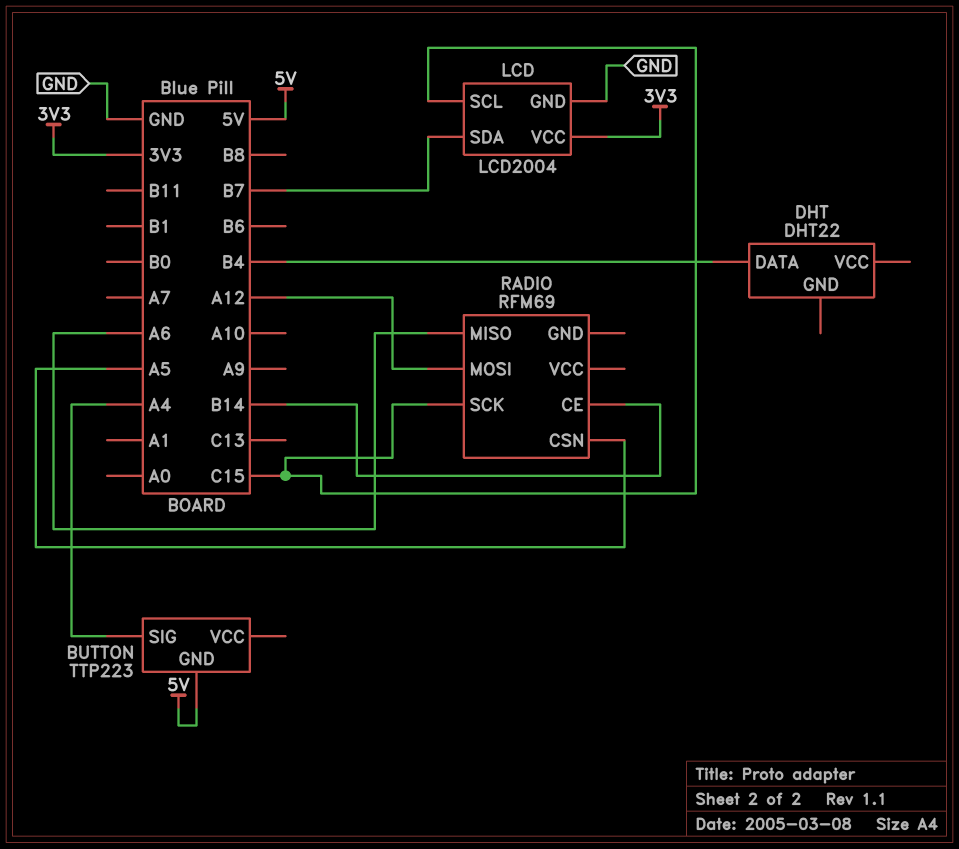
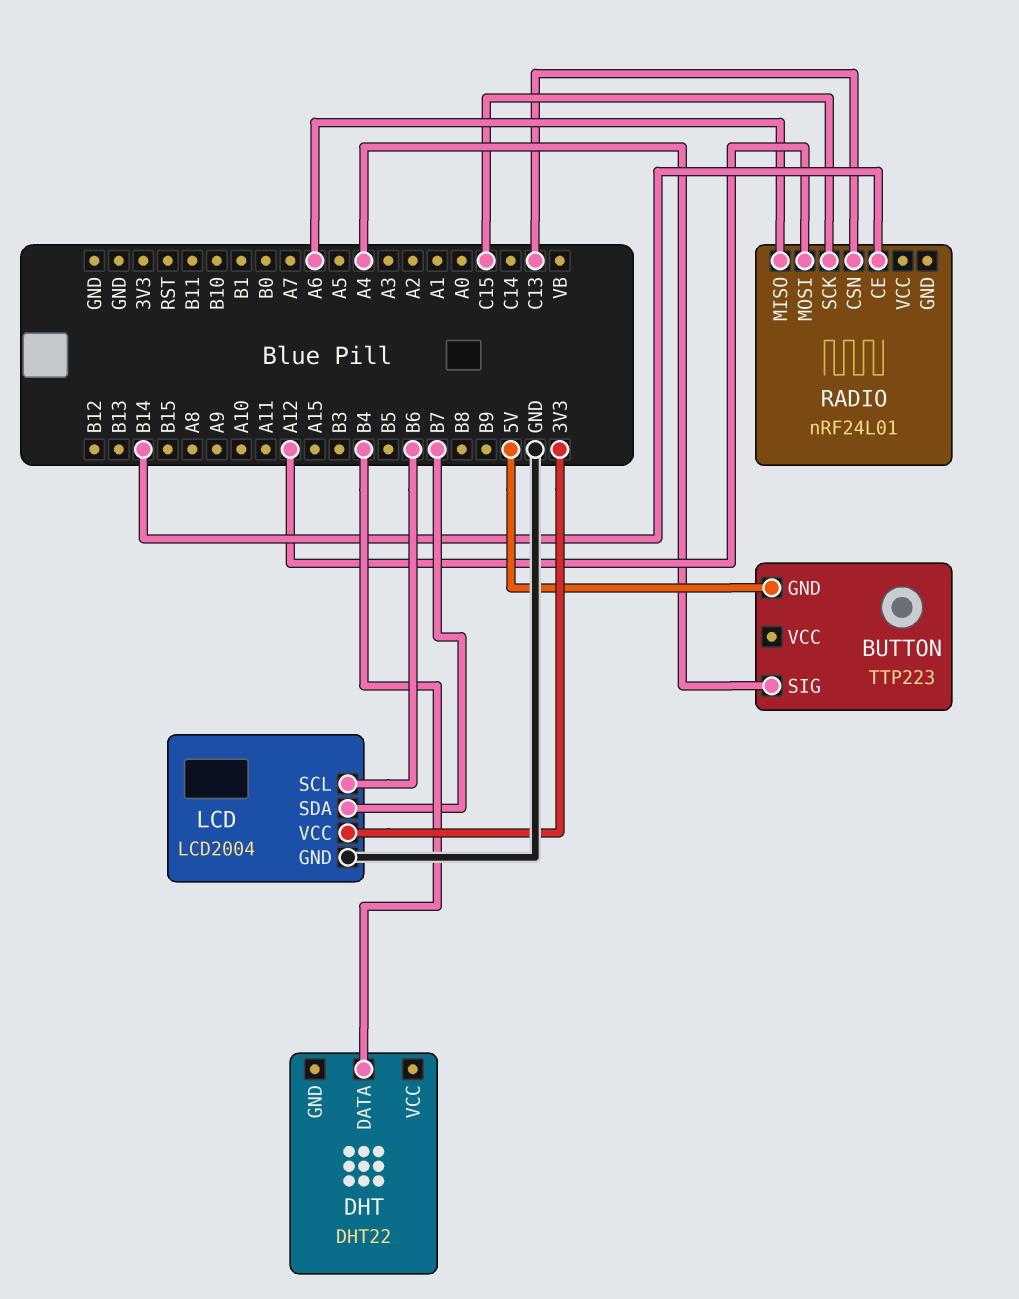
LCD pin SCL: C15 -> B6
RADIO: RFM69 -> nRF24L01
RADIO pin CSN: A5 -> C13

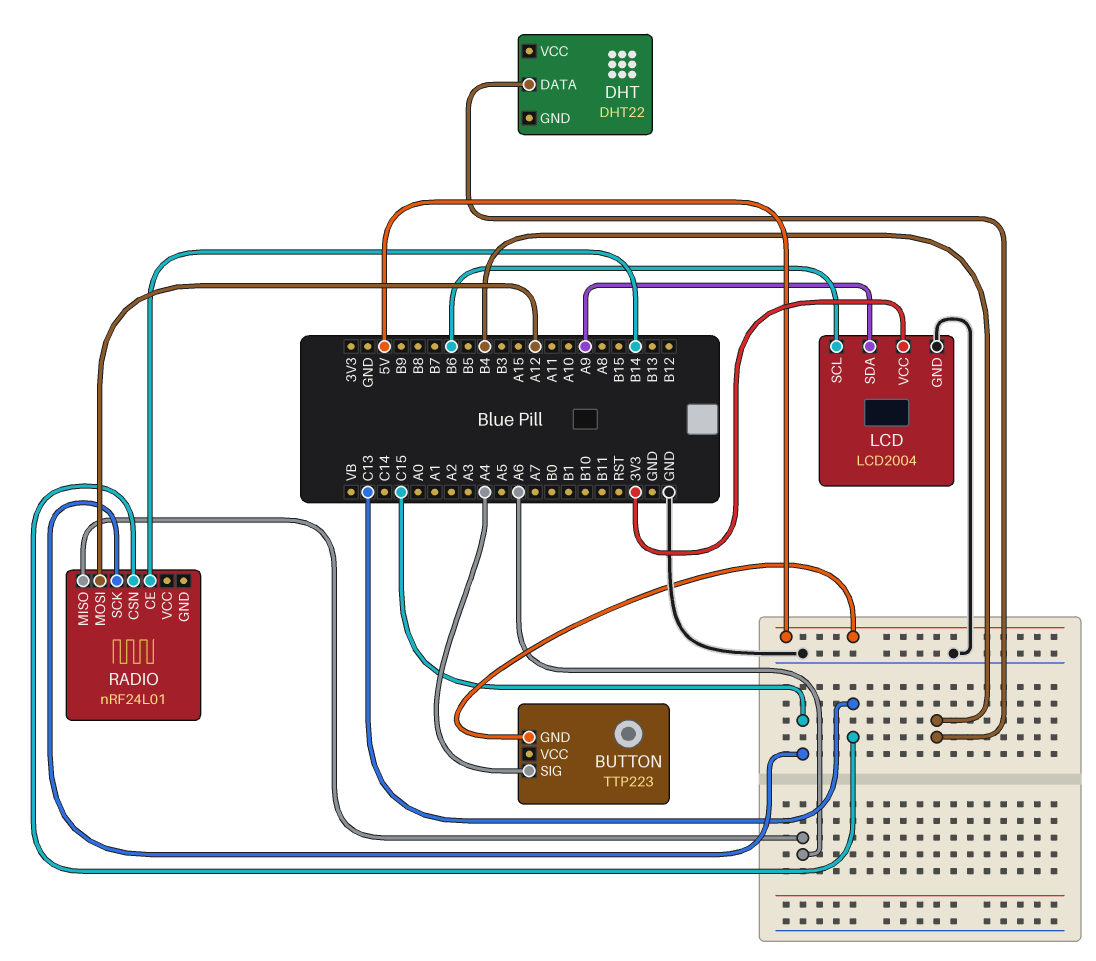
LCD pin SDA: B7 -> A9

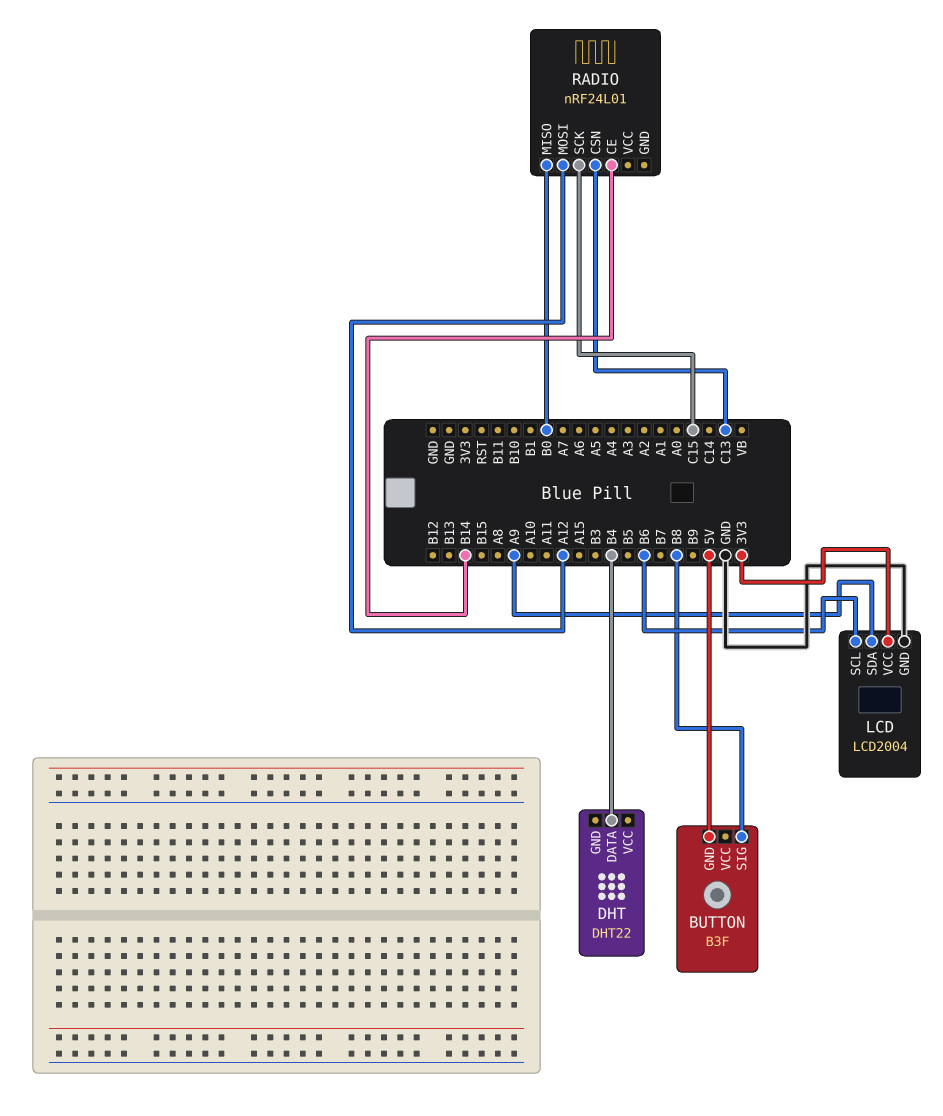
BUTTON: TTP223 -> B3F
BUTTON pin SIG: A4 -> B8
RADIO pin MISO: A6 -> B0

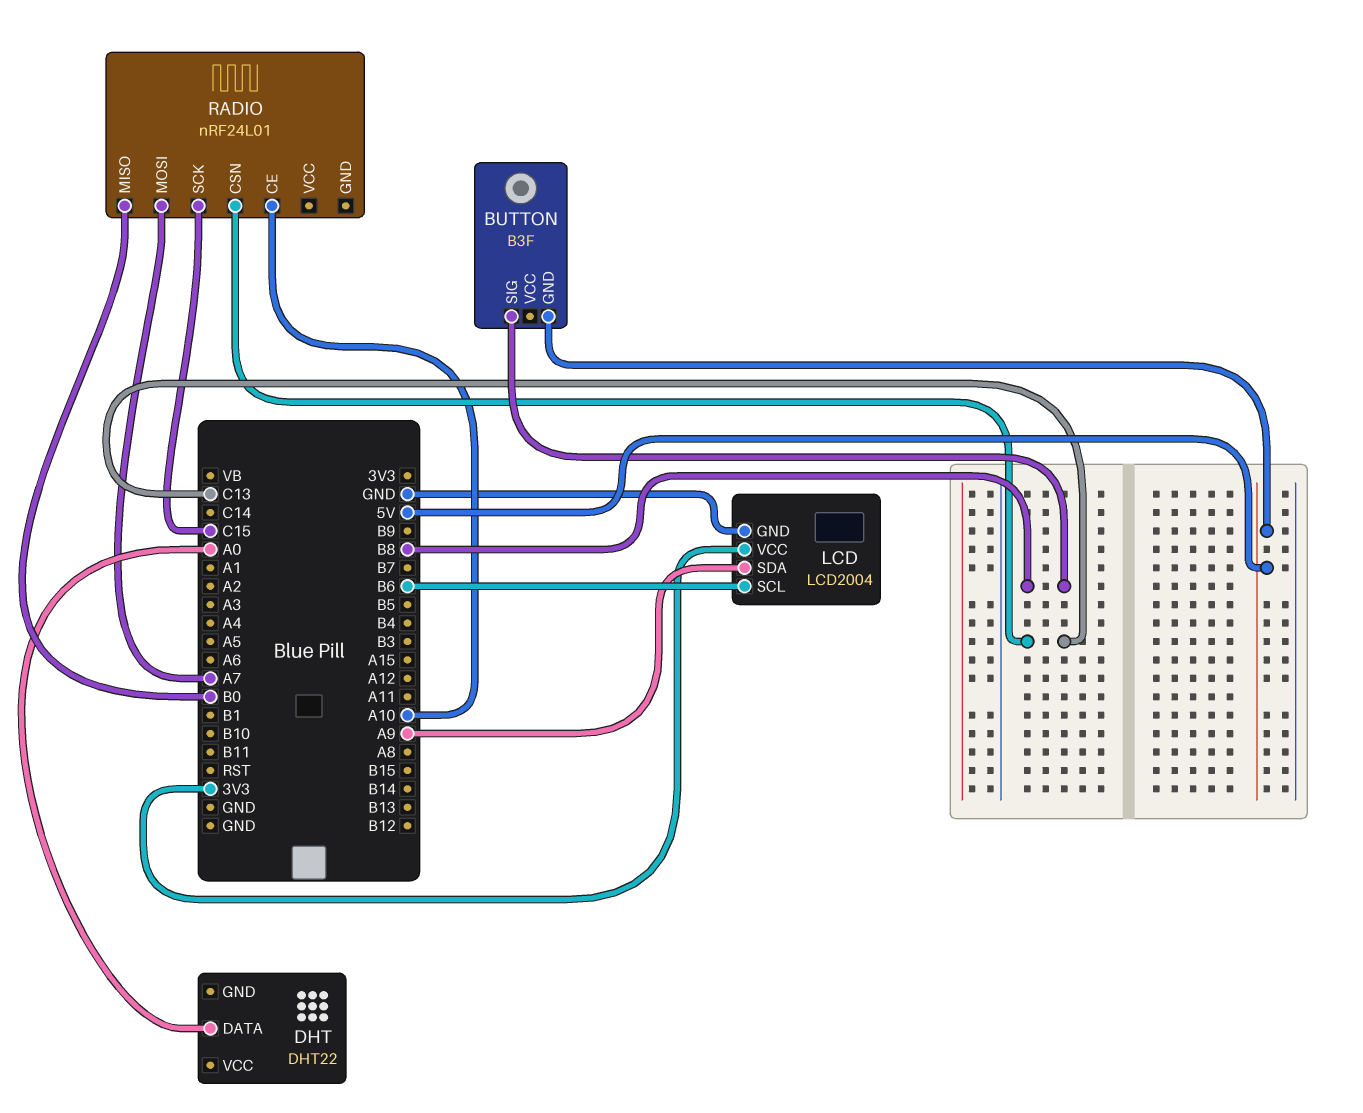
DHT pin DATA: B4 -> A0
RADIO pin CE: B14 -> A10
RADIO pin MOSI: A12 -> A7

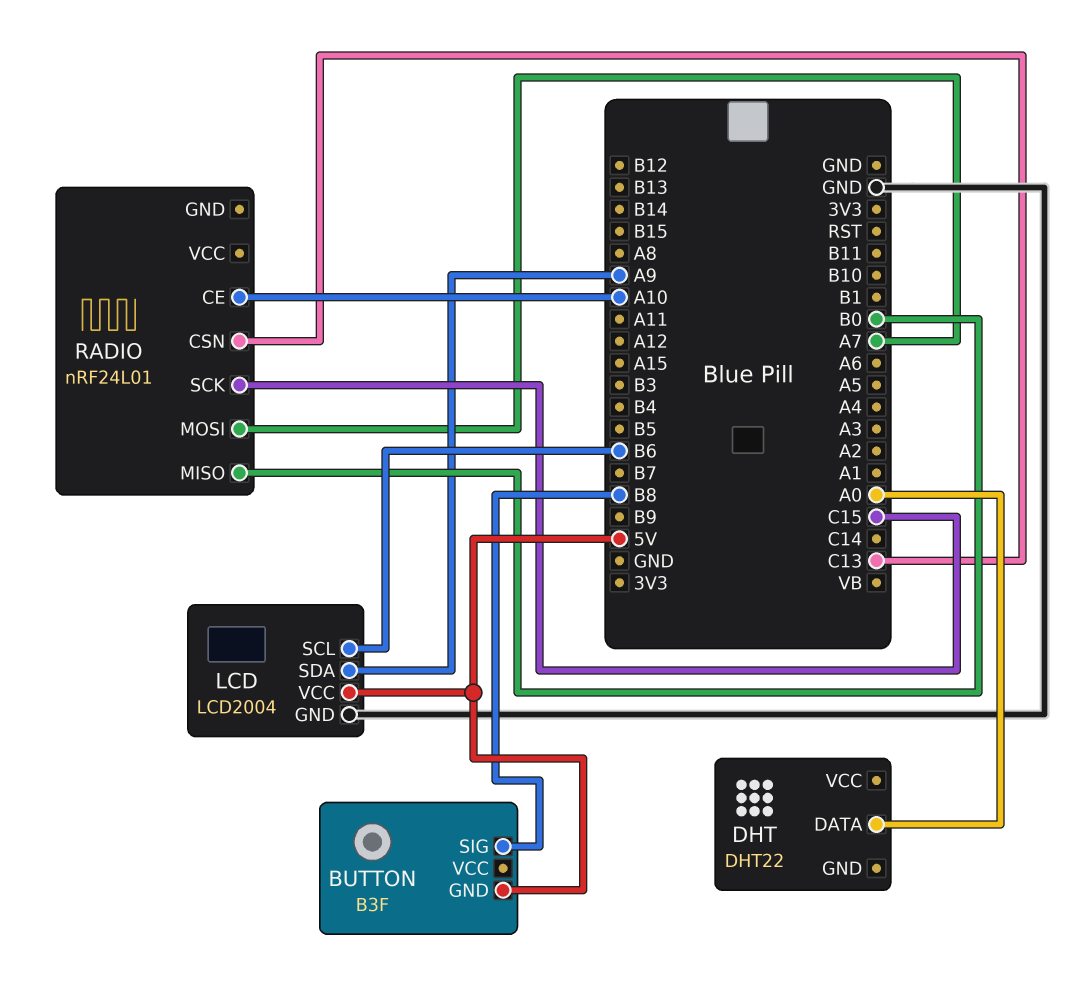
LCD pin VCC: 3V3 -> 5V

